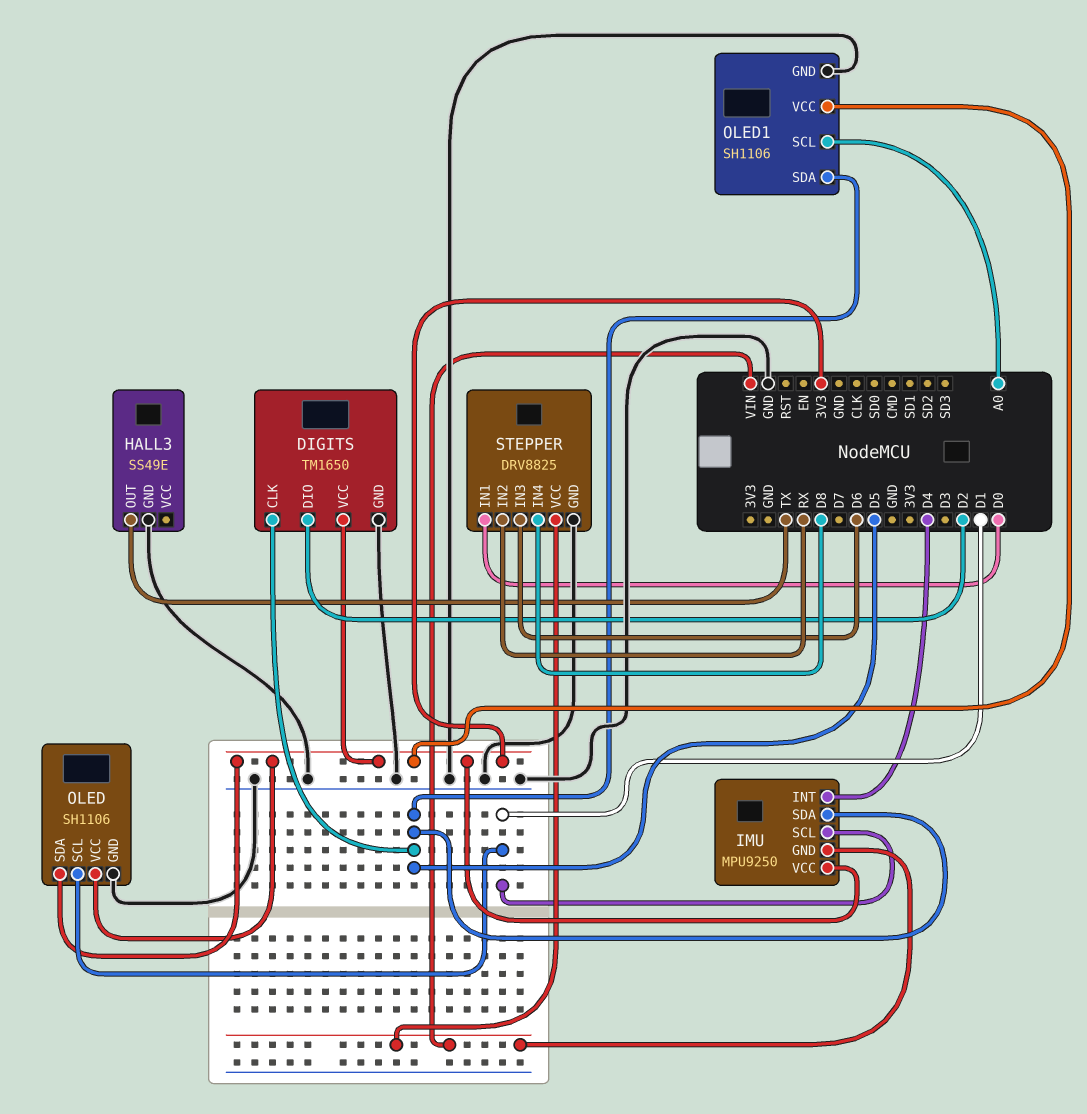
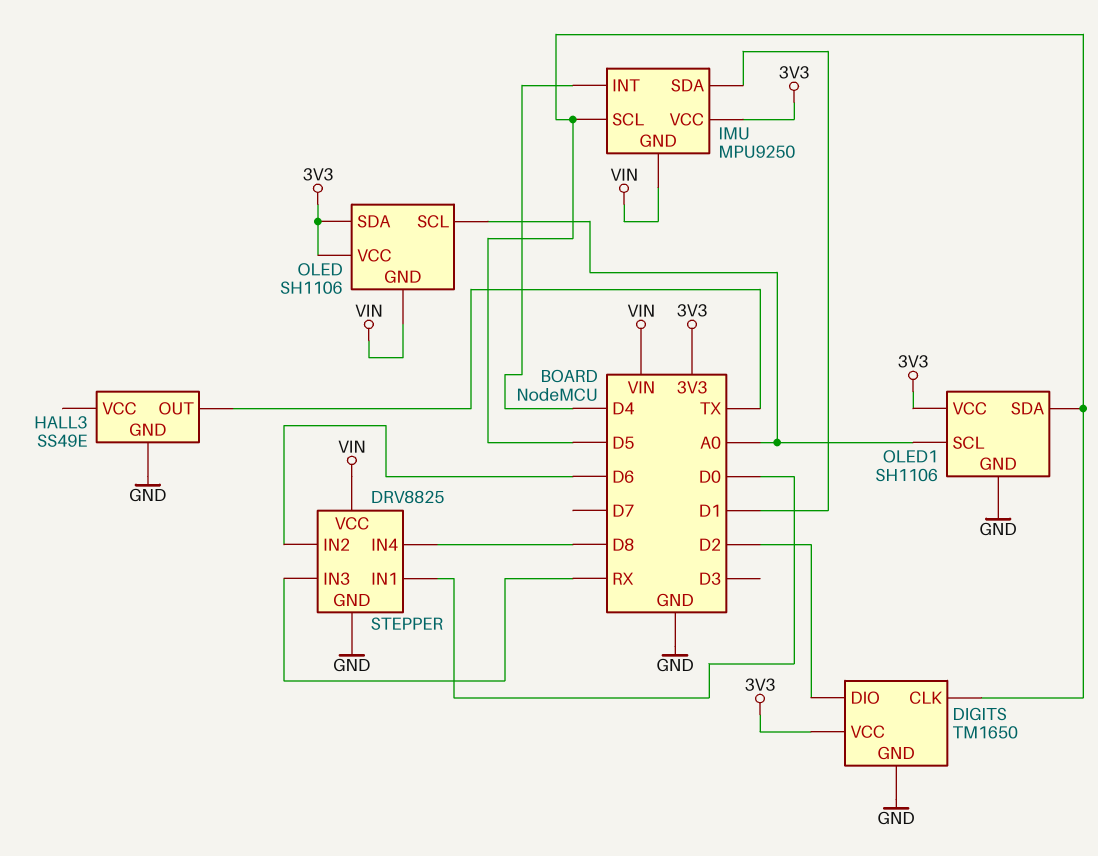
IMU pin SCL: D1 -> D5
IMU pin SDA: D5 -> D1
OLED pin GND: GND -> VIN
OLED pin SCL: D1 -> A0
STEPPER pin IN2: RX -> D6
STEPPER pin IN3: D6 -> RX

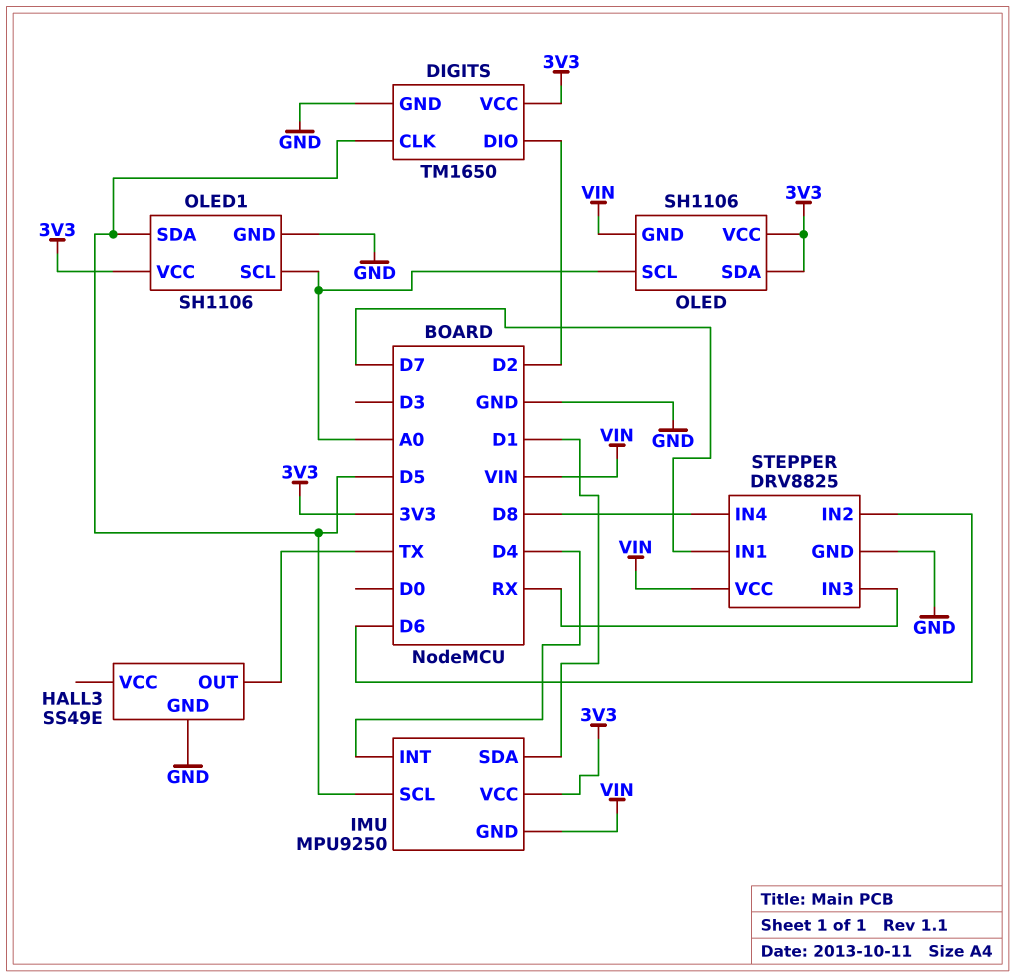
STEPPER pin IN1: D0 -> D7

